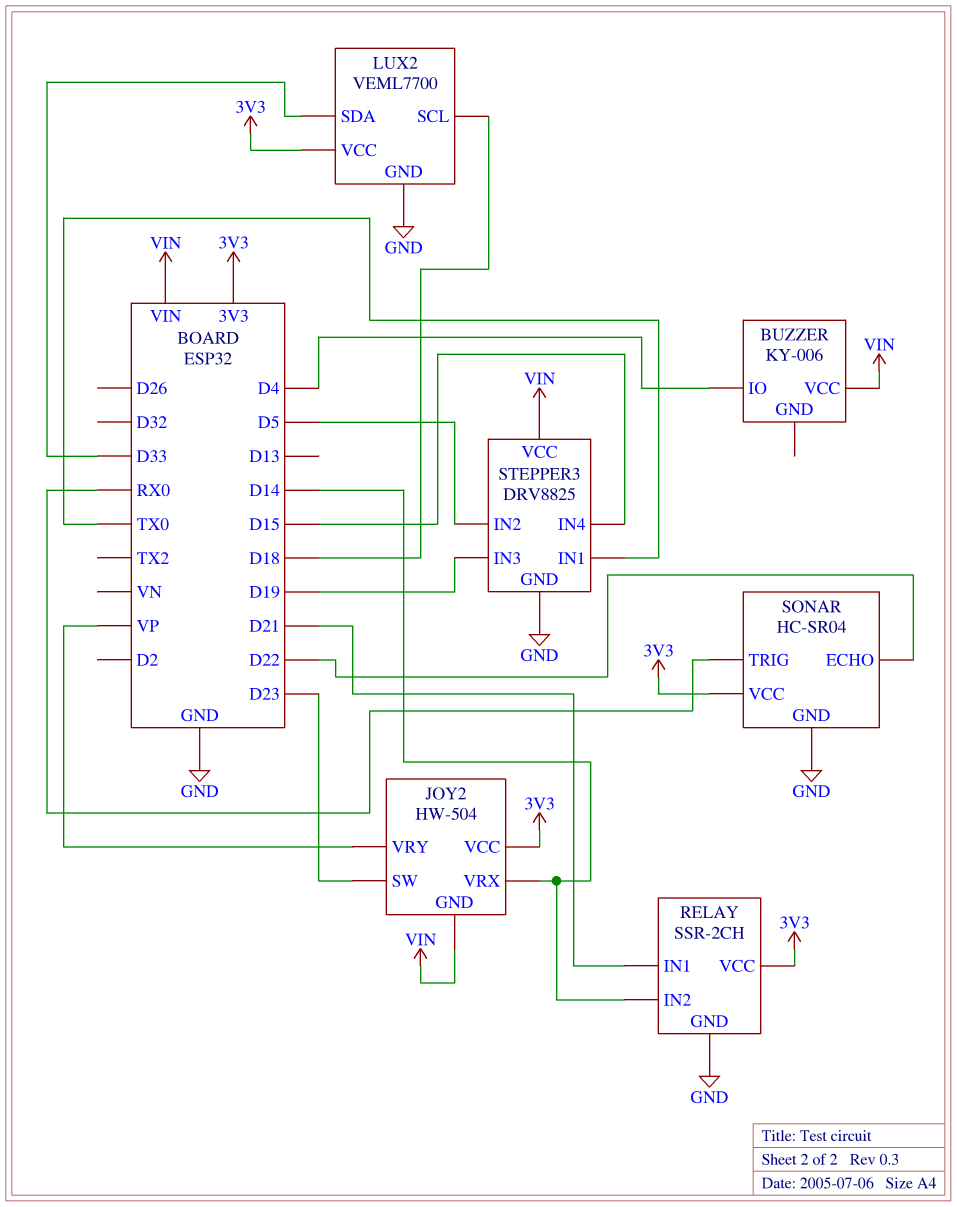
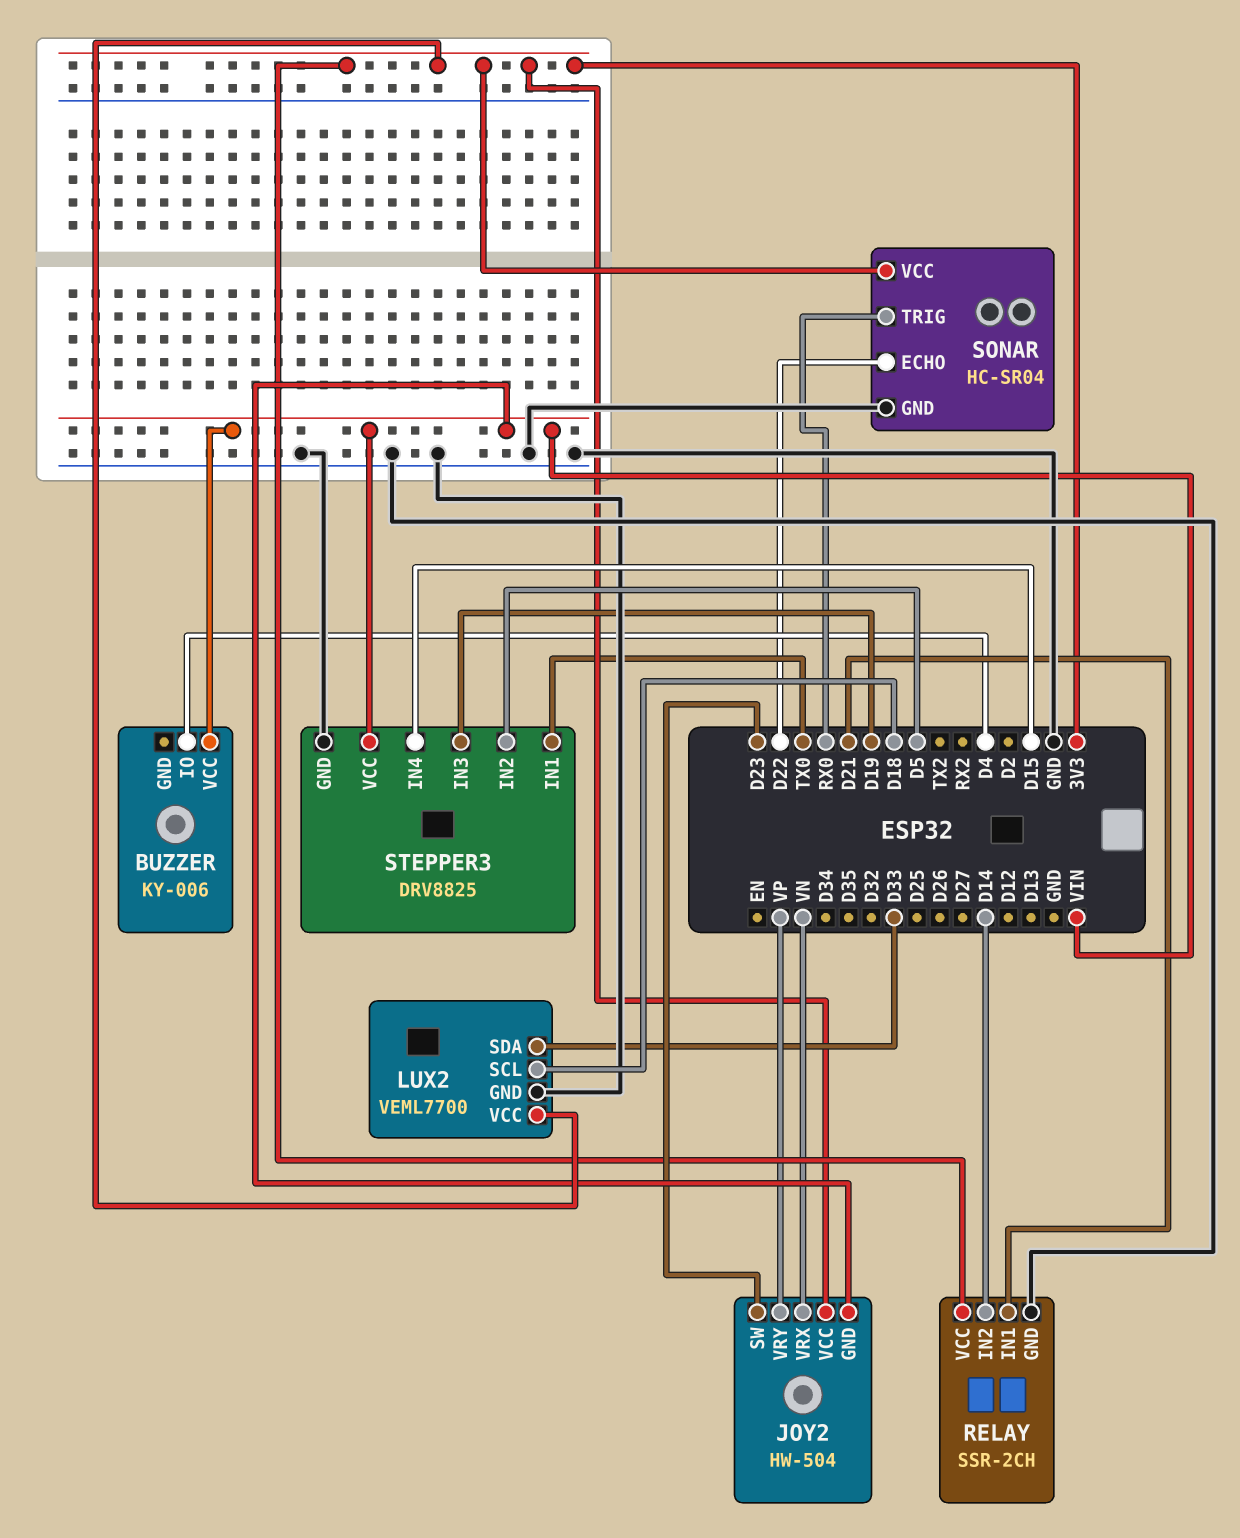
JOY2 pin VRX: D14 -> VN

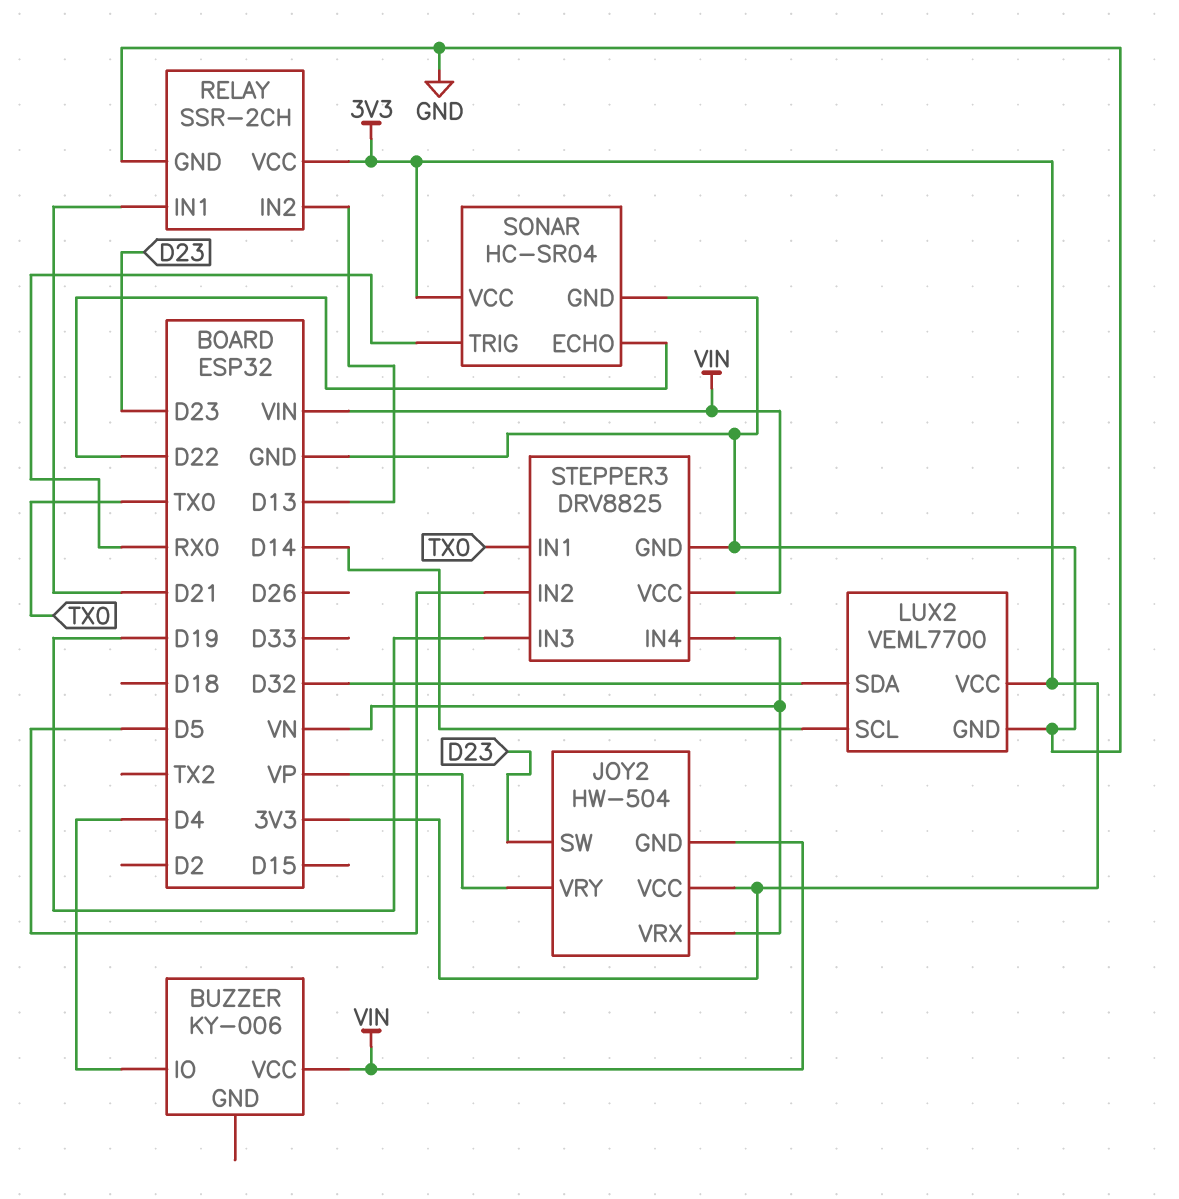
LUX2 pin SCL: D18 -> D14
LUX2 pin SDA: D33 -> D32
RELAY pin IN2: D14 -> D13
STEPPER3 pin IN4: D15 -> VN

